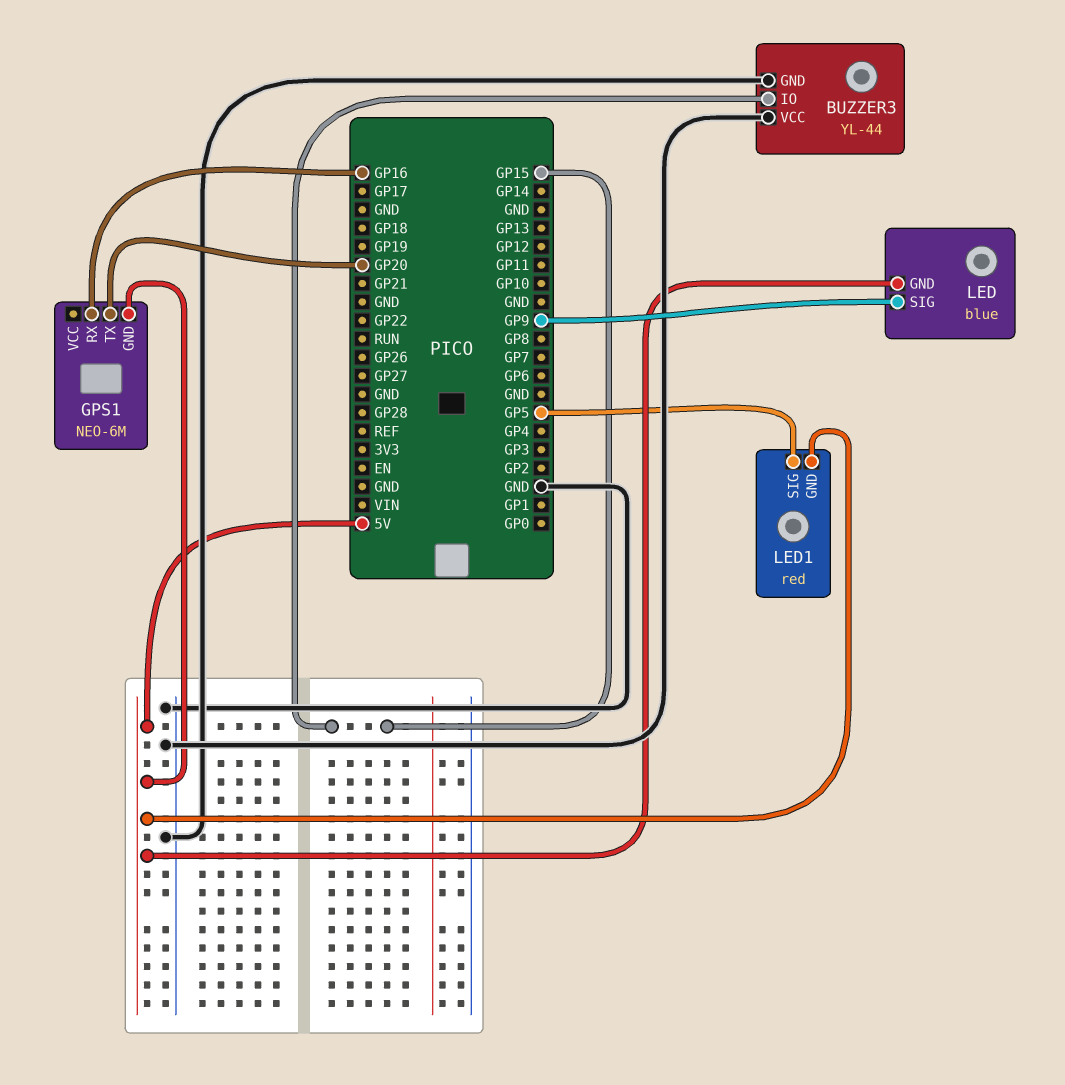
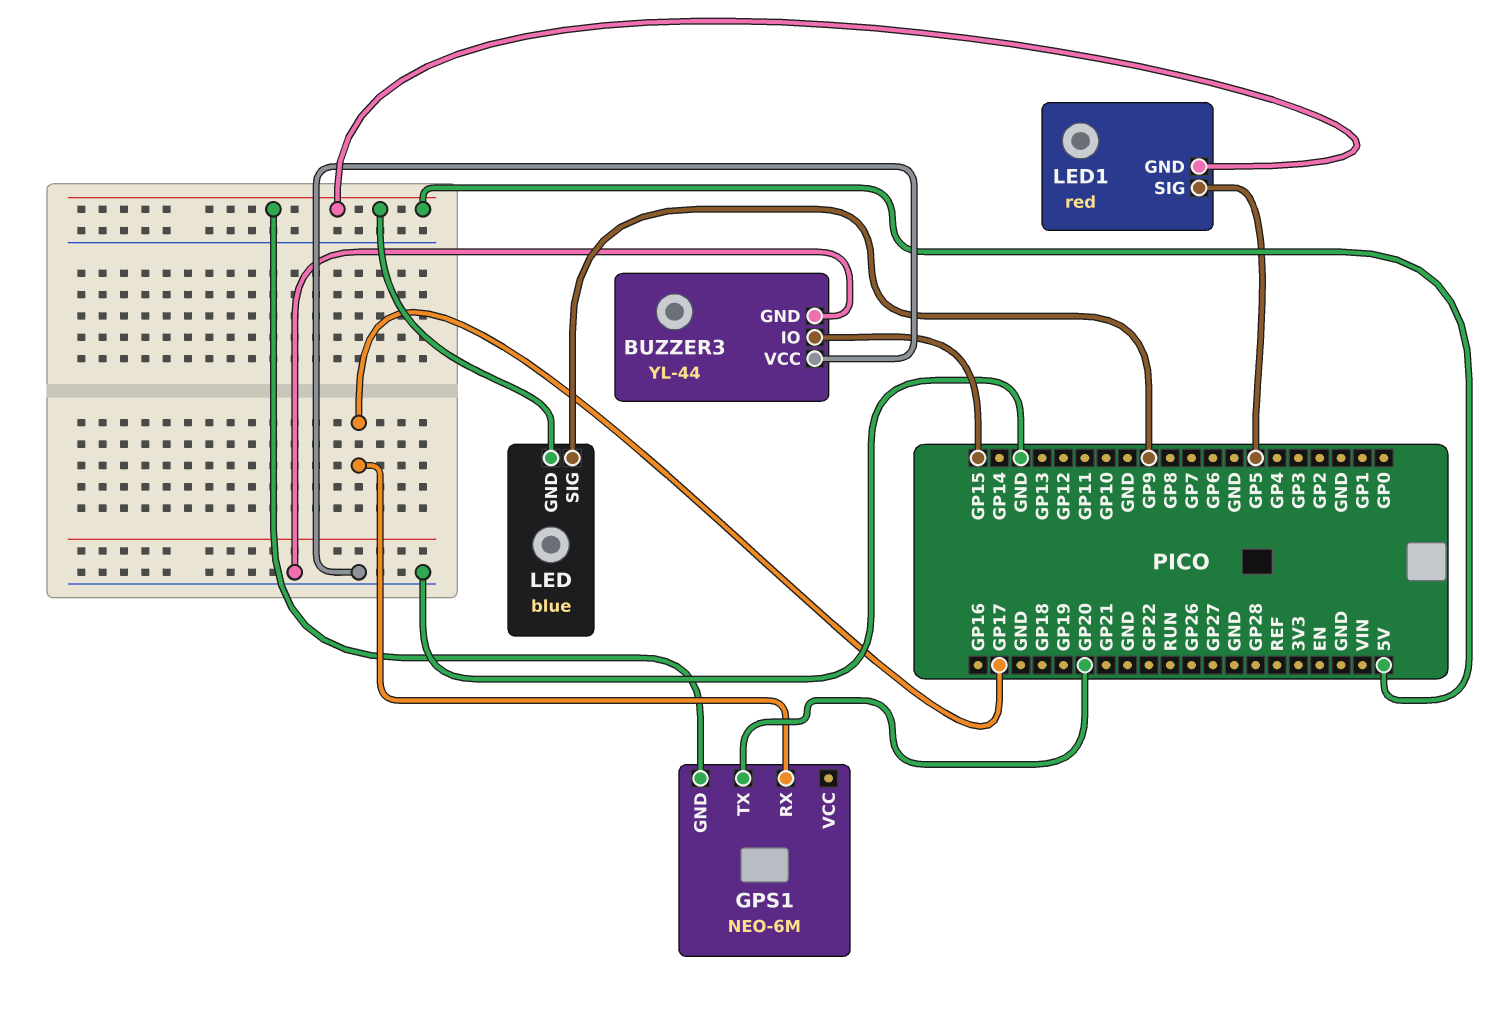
GPS1 pin RX: GP16 -> GP17

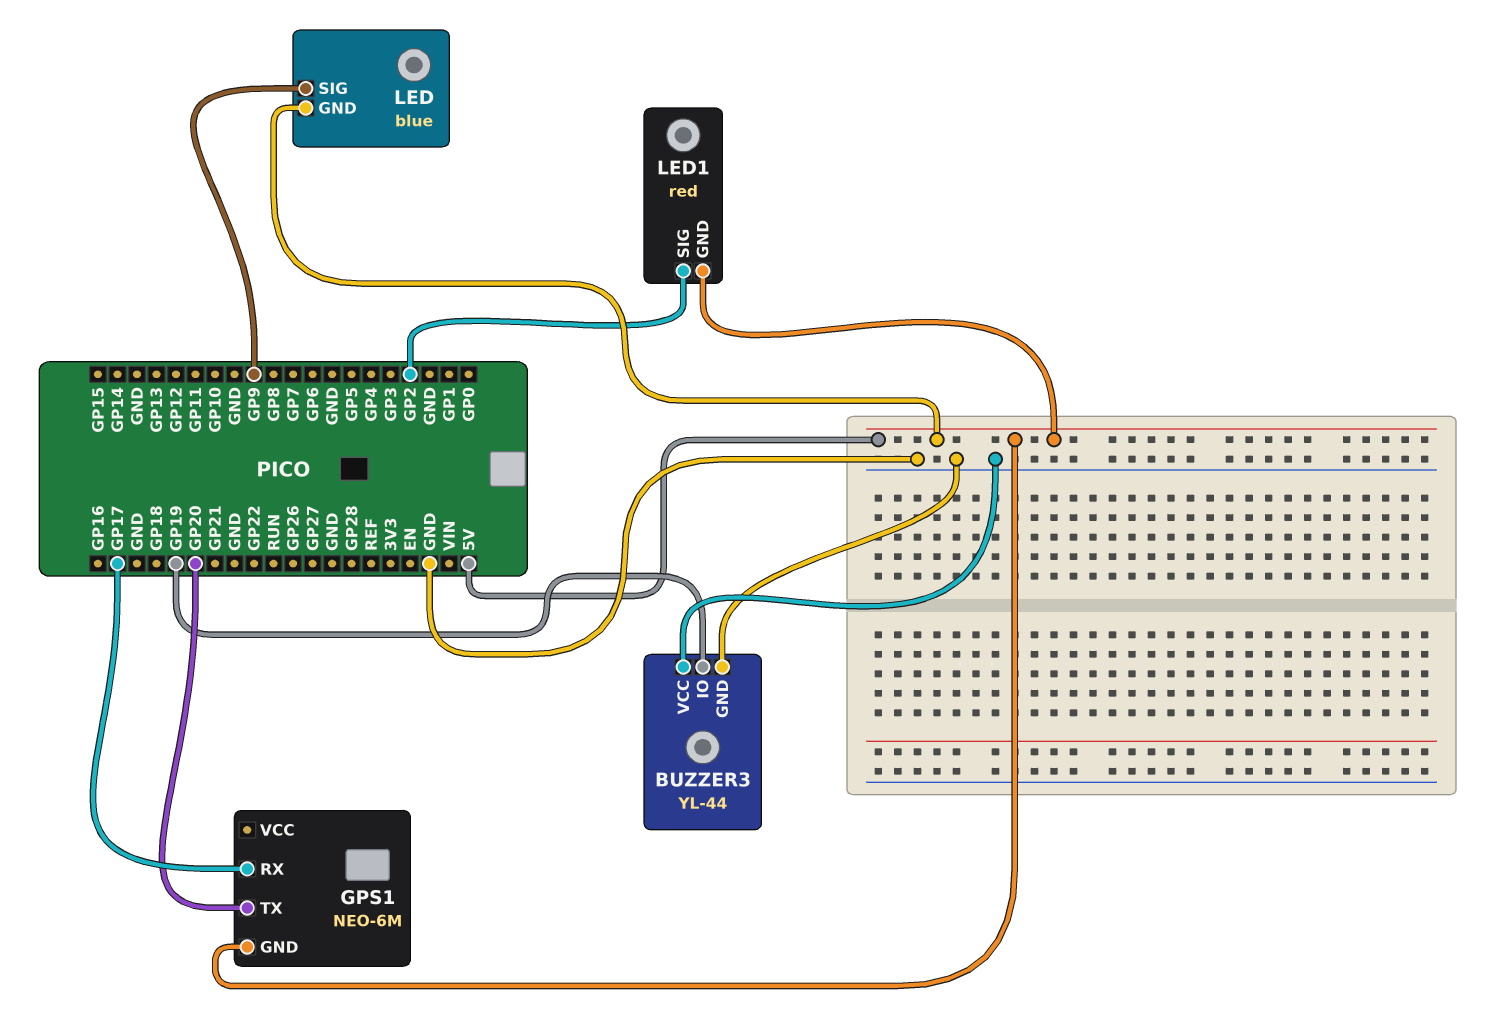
BUZZER3 pin IO: GP15 -> GP19
LED1 pin SIG: GP5 -> GP2

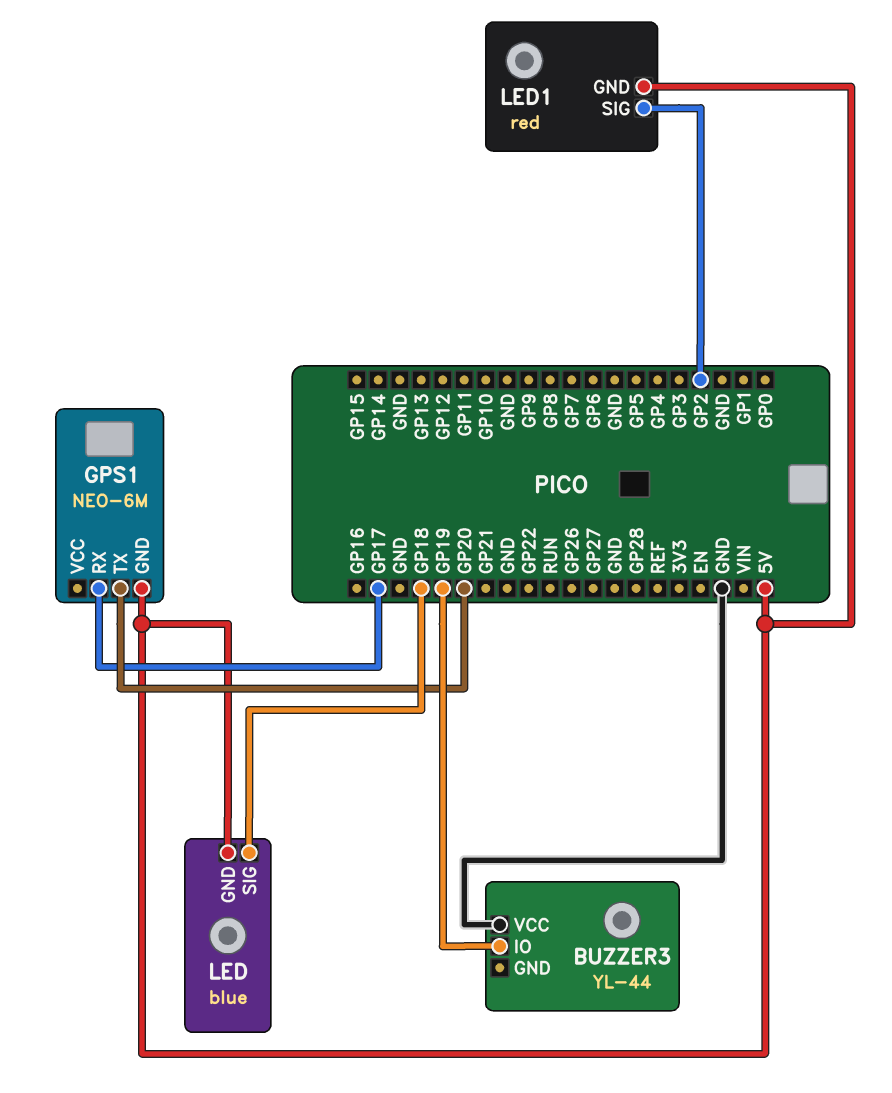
BUZZER3 pin GND: GND -> none
LED pin SIG: GP9 -> GP18

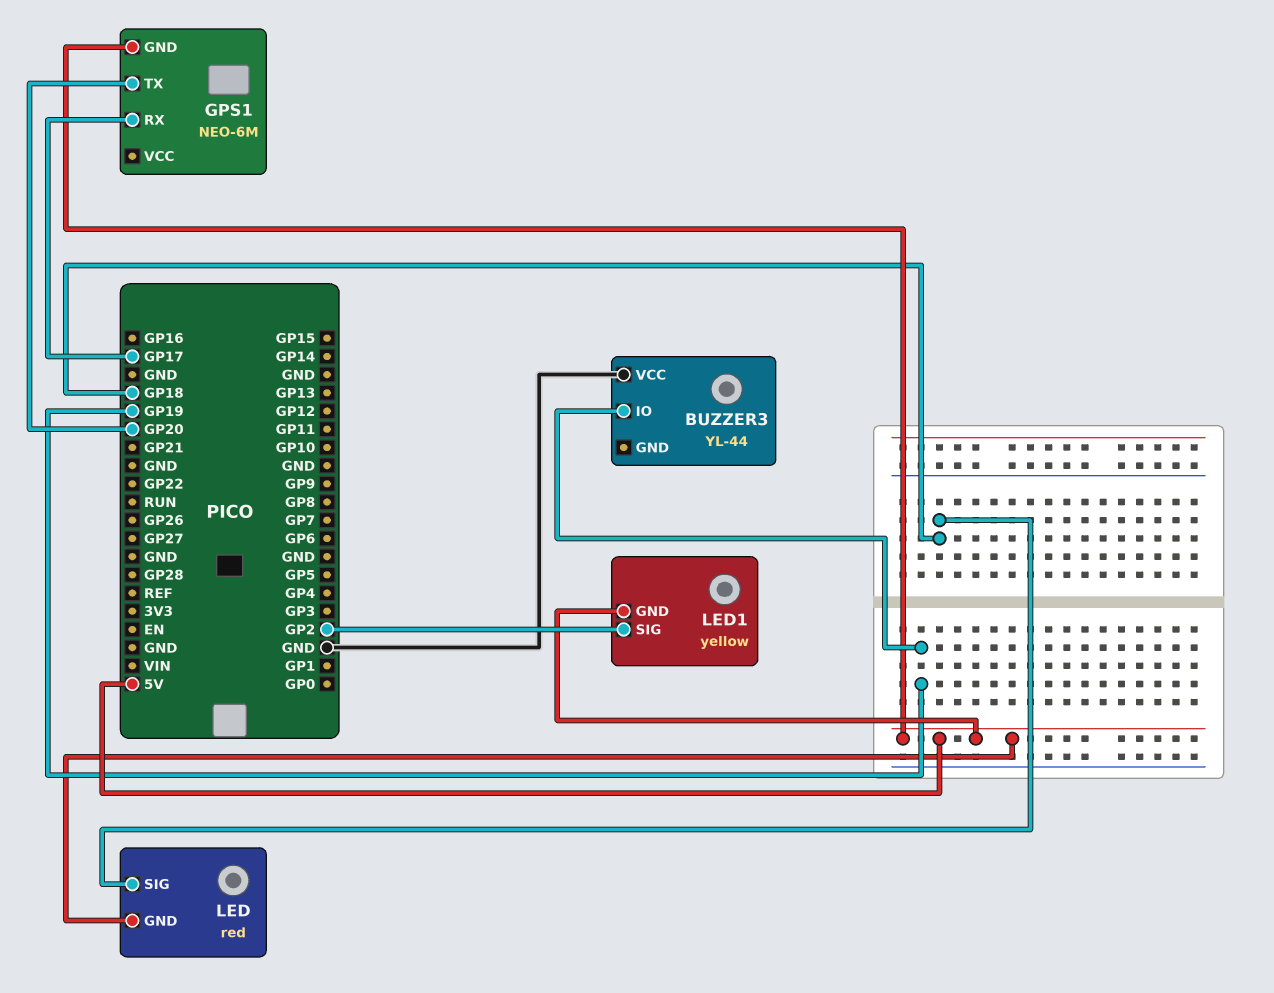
LED: blue -> red
LED1: red -> yellow

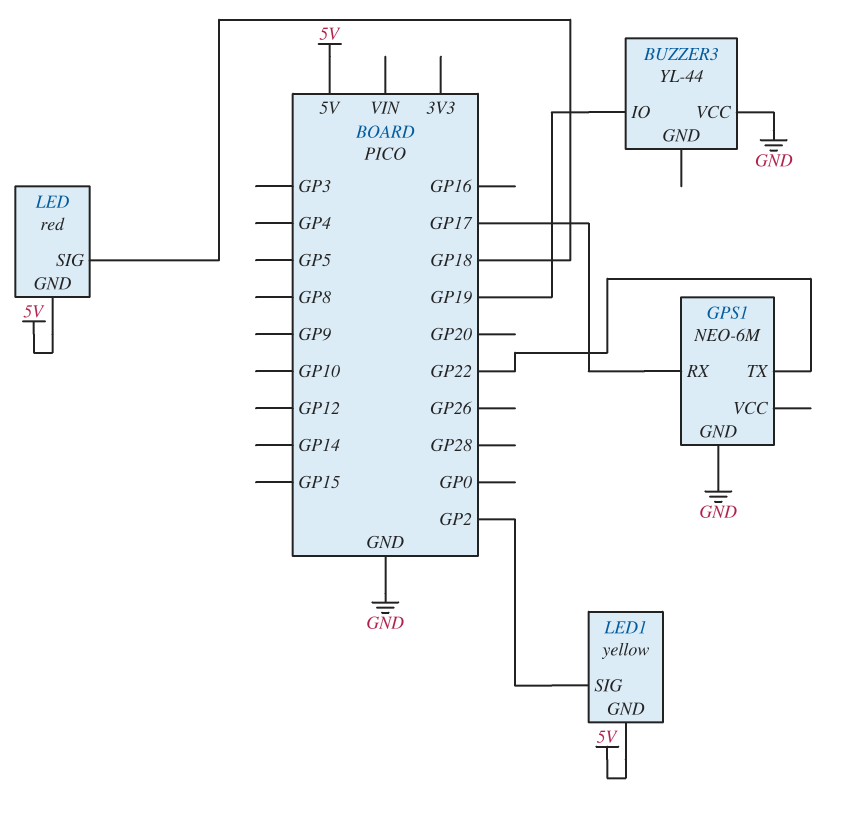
GPS1 pin GND: 5V -> GND
GPS1 pin TX: GP20 -> GP22

